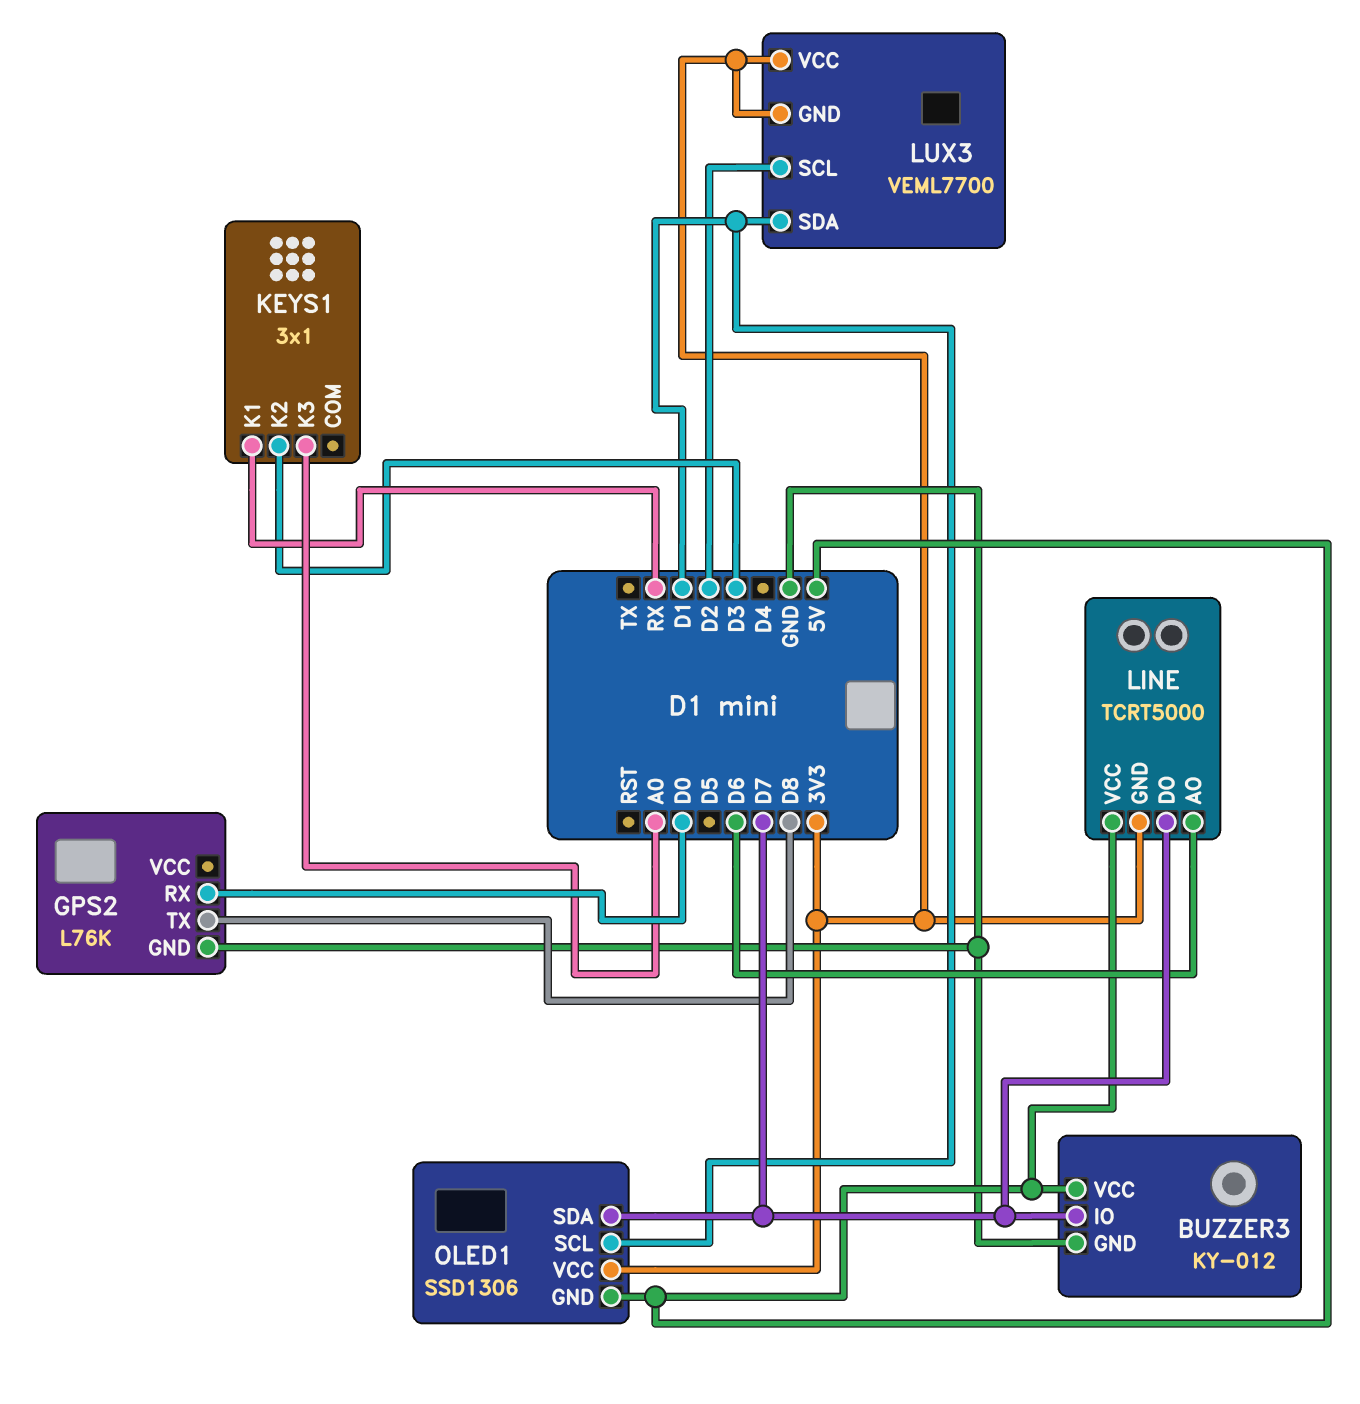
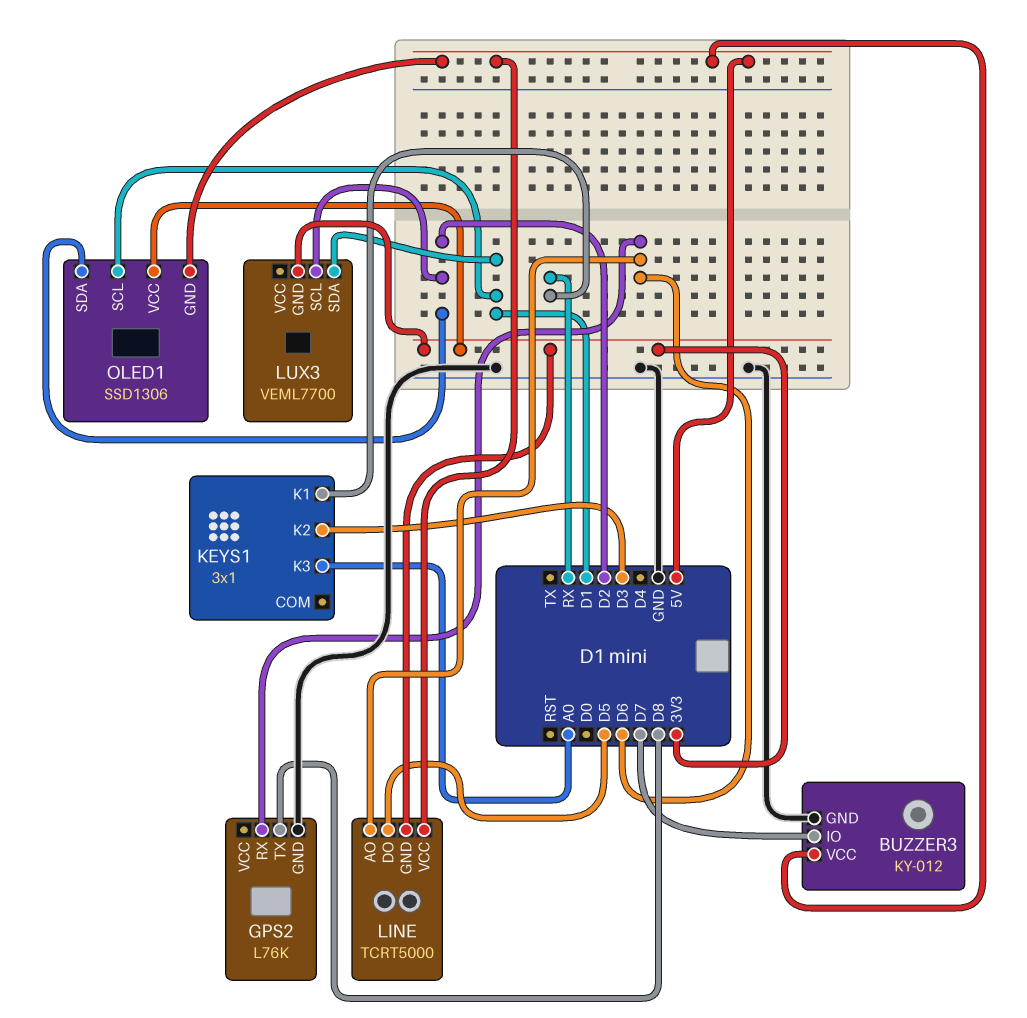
GPS2 pin RX: D0 -> D6
LINE pin DO: D7 -> D5
LUX3 pin VCC: 3V3 -> none
OLED1 pin SDA: D7 -> D2

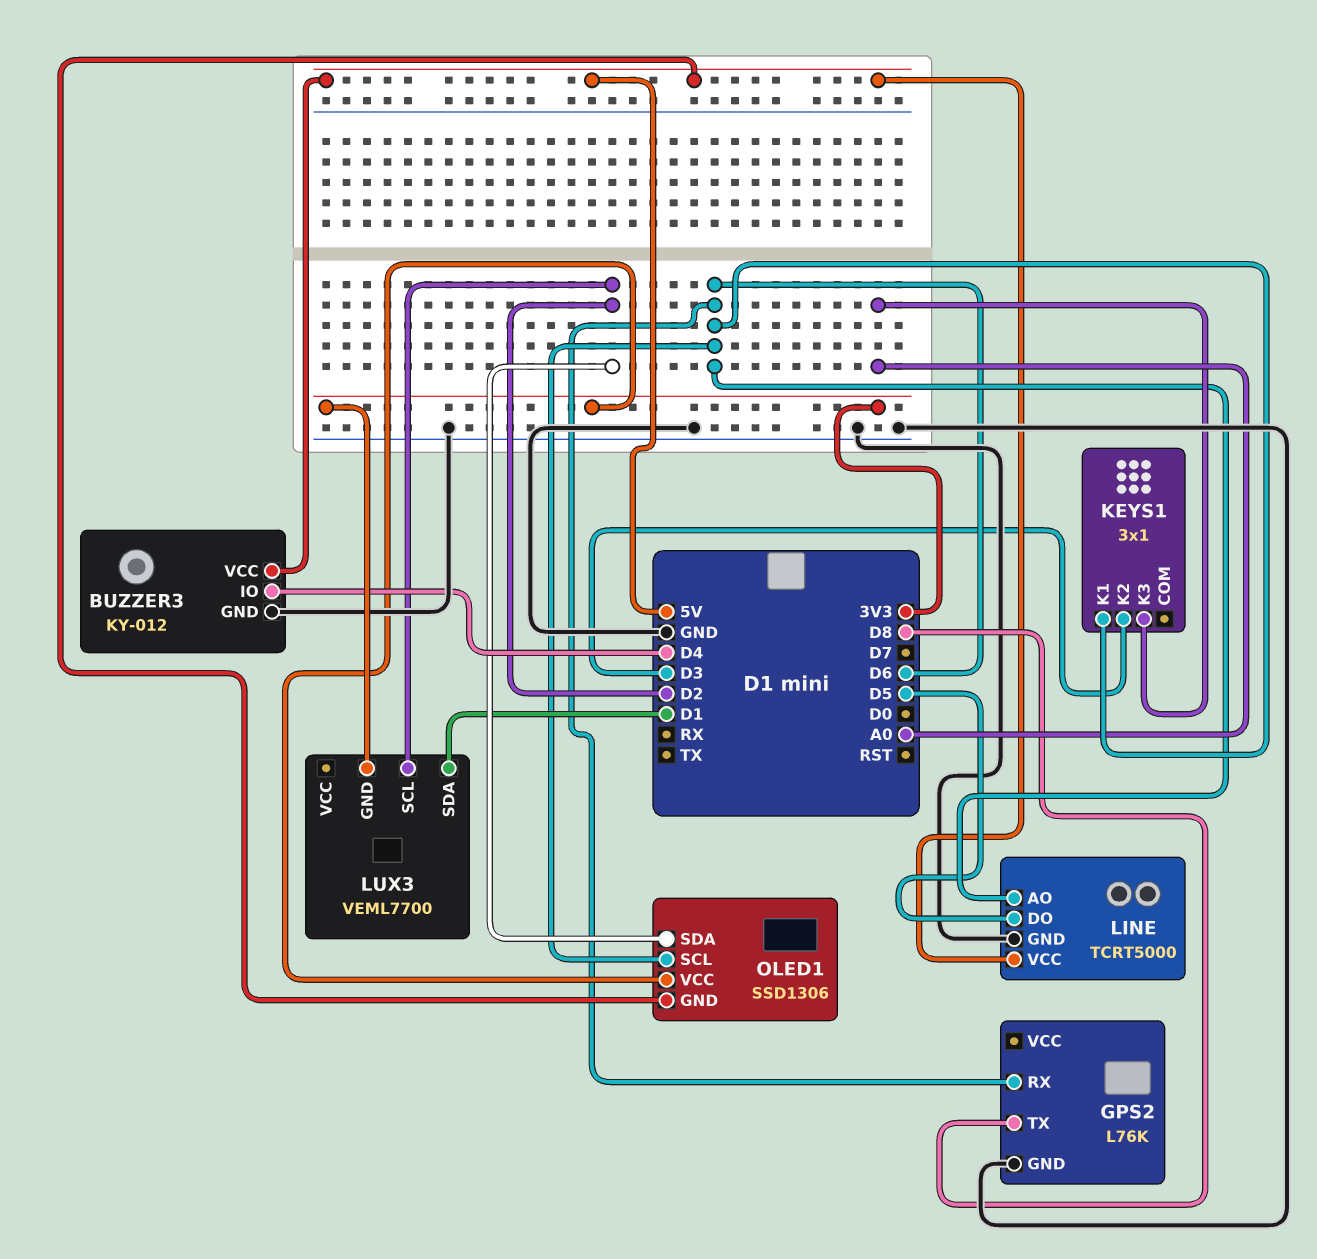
BUZZER3 pin IO: D7 -> D4
KEYS1 pin K1: RX -> D6
LINE pin GND: 3V3 -> GND
OLED1 pin SCL: D1 -> D6

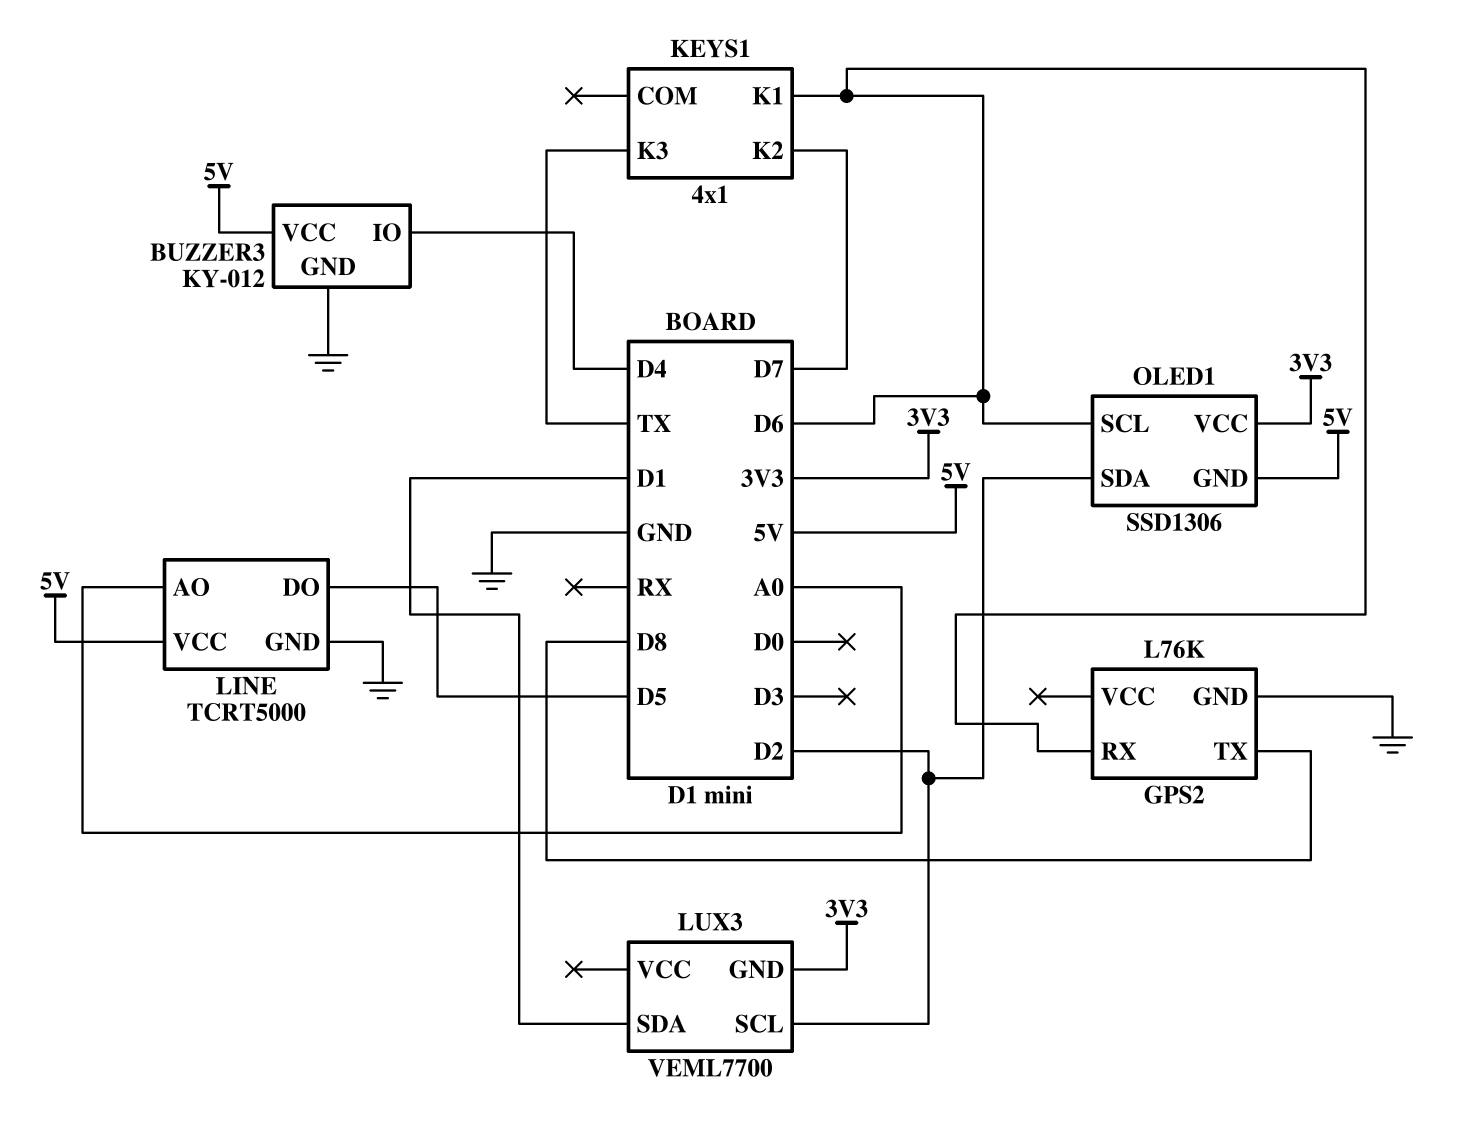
KEYS1: 3x1 -> 4x1
KEYS1 pin K2: D3 -> D7
KEYS1 pin K3: A0 -> TX
LINE pin AO: D6 -> A0

